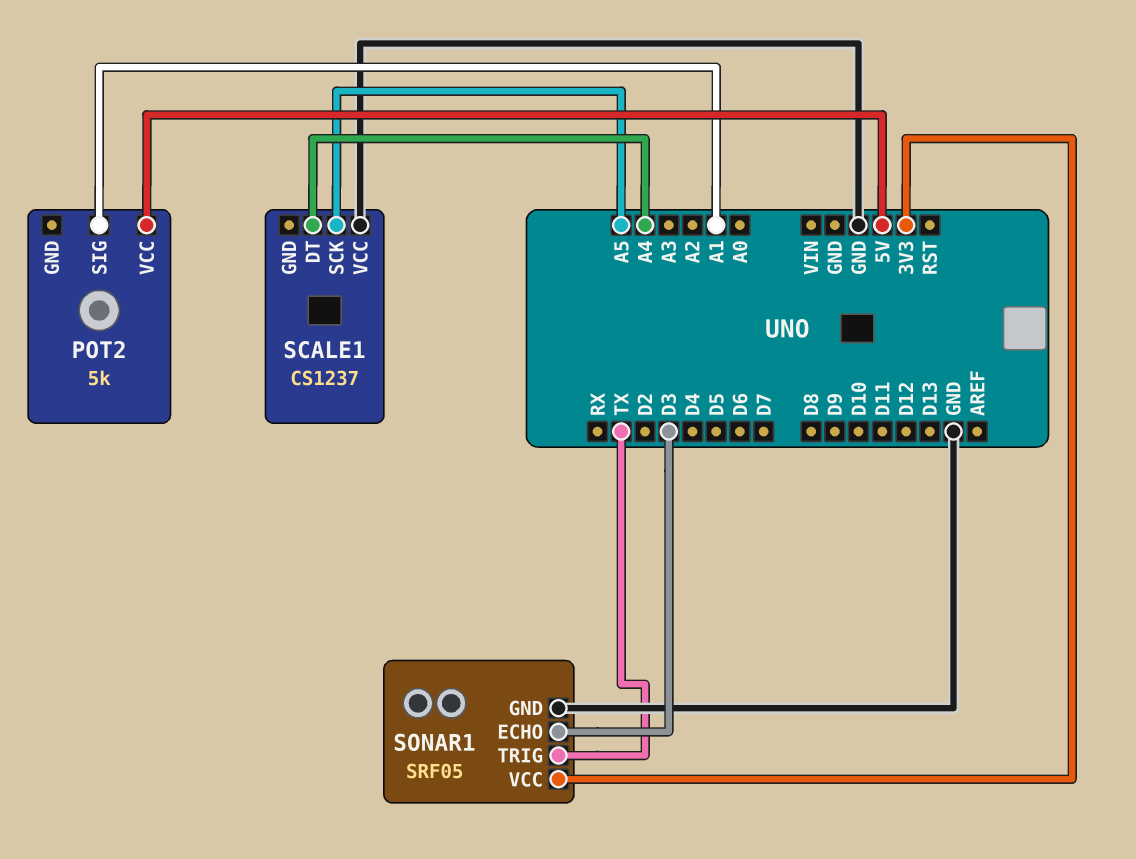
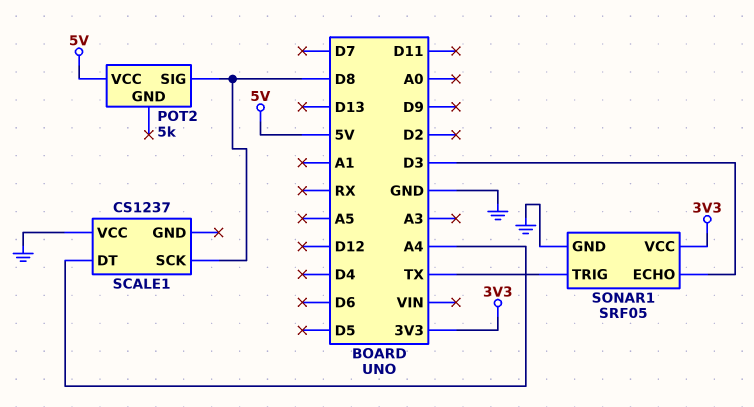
POT2 pin SIG: A1 -> D8
SCALE1 pin SCK: A5 -> D8

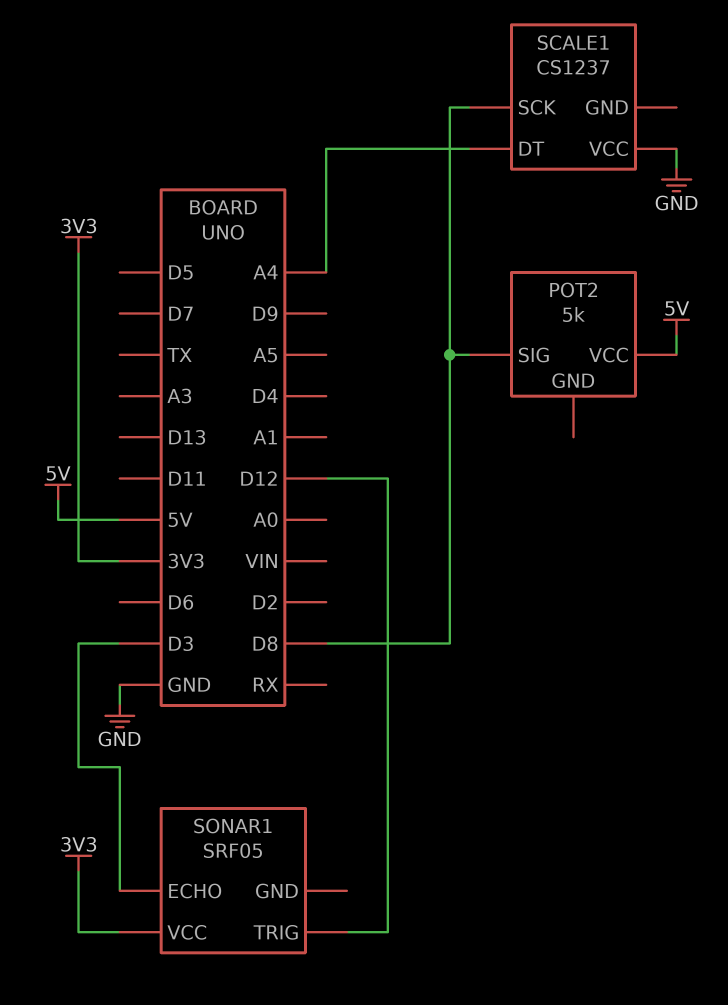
SONAR1 pin GND: GND -> none
SONAR1 pin TRIG: TX -> D12

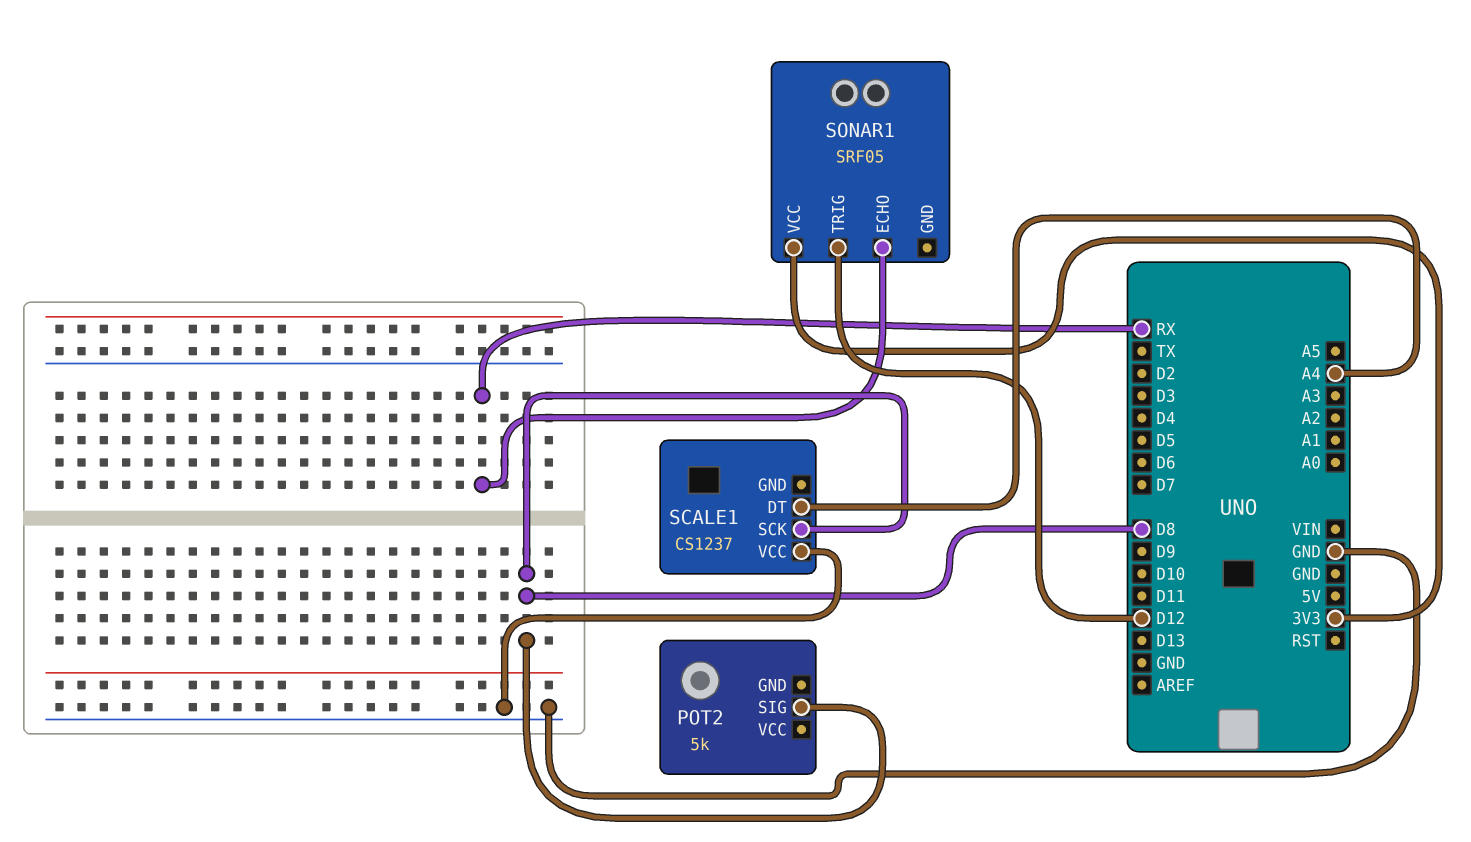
POT2 pin VCC: 5V -> none
SONAR1 pin ECHO: D3 -> RX

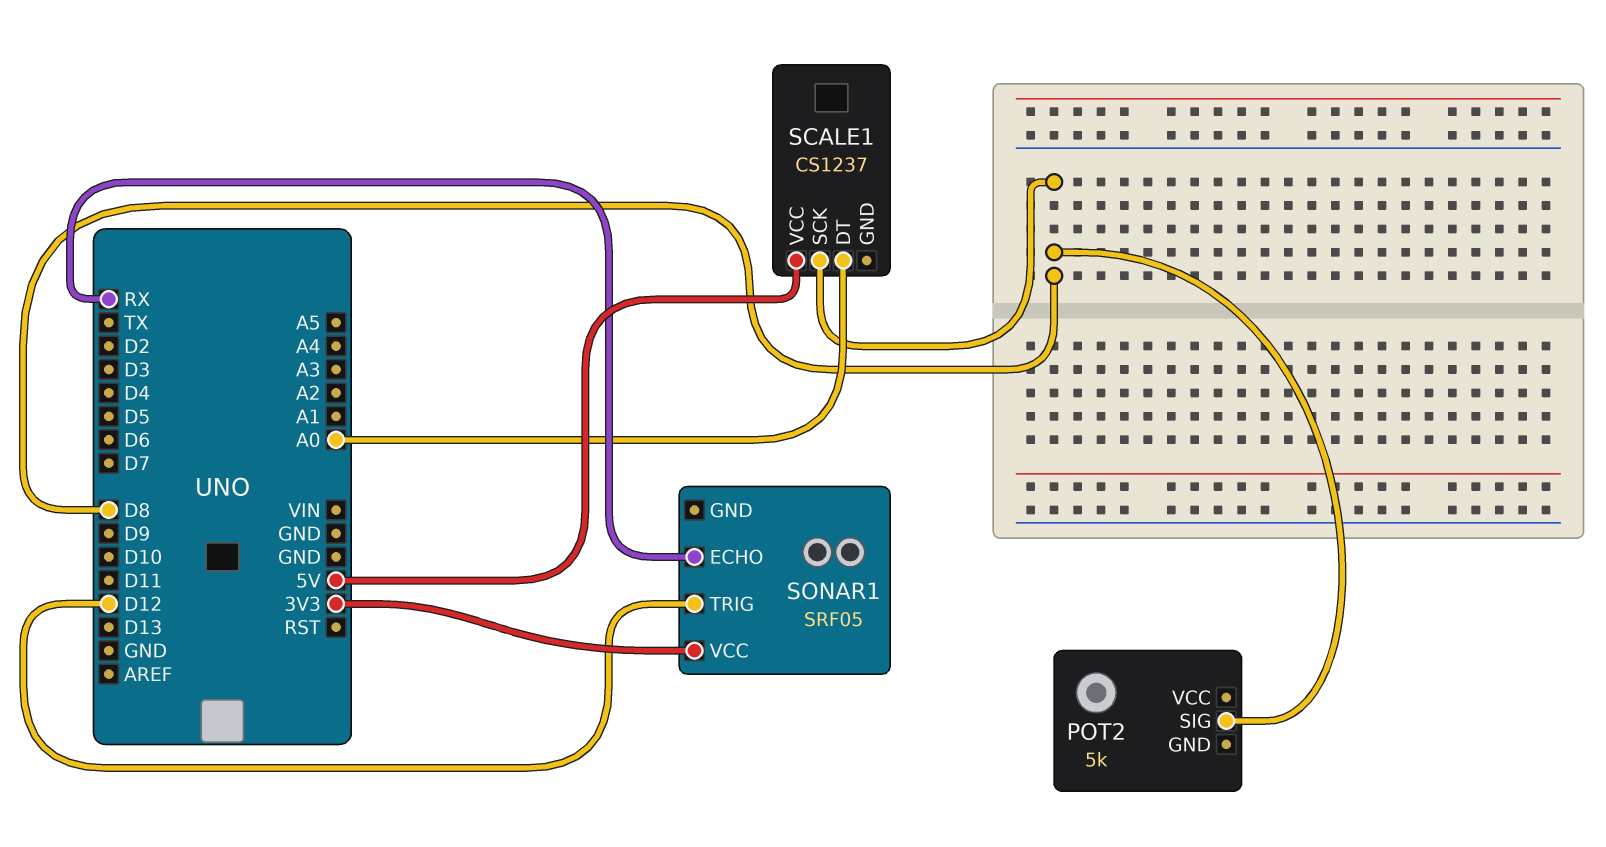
SCALE1 pin DT: A4 -> A0
SCALE1 pin VCC: GND -> 5V

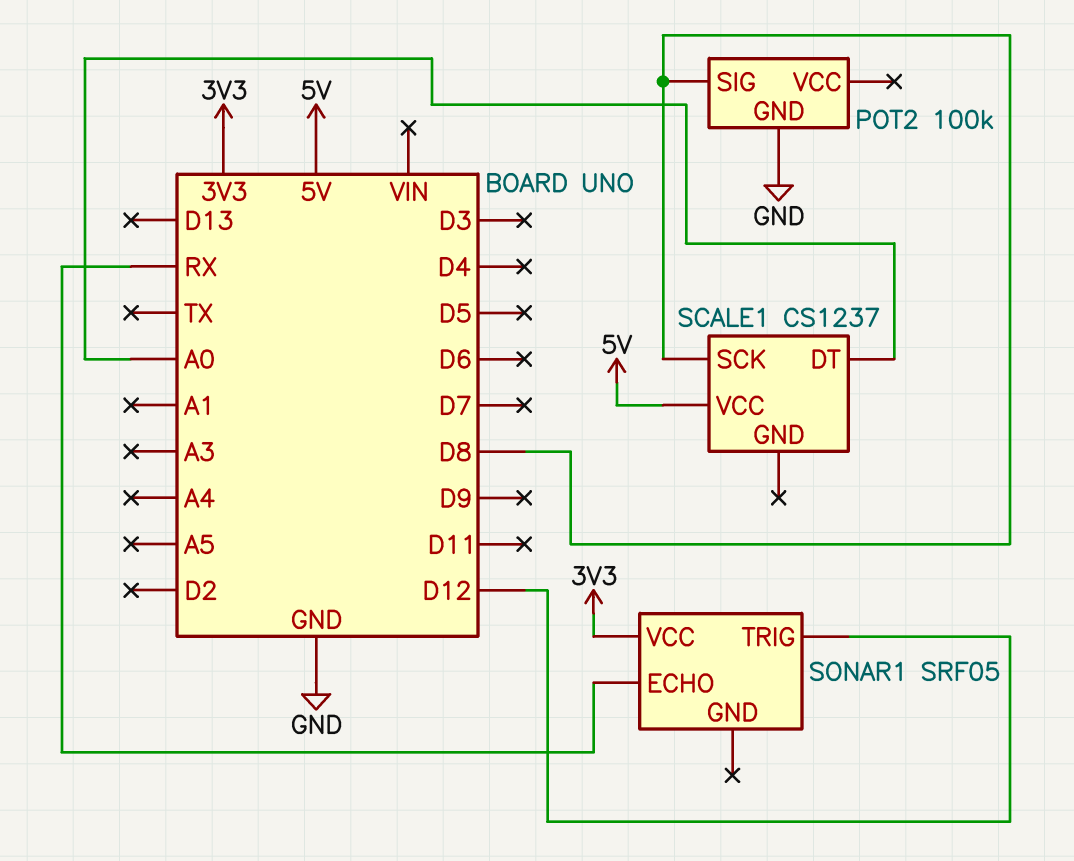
POT2: 5k -> 100k
POT2 pin GND: none -> GND

